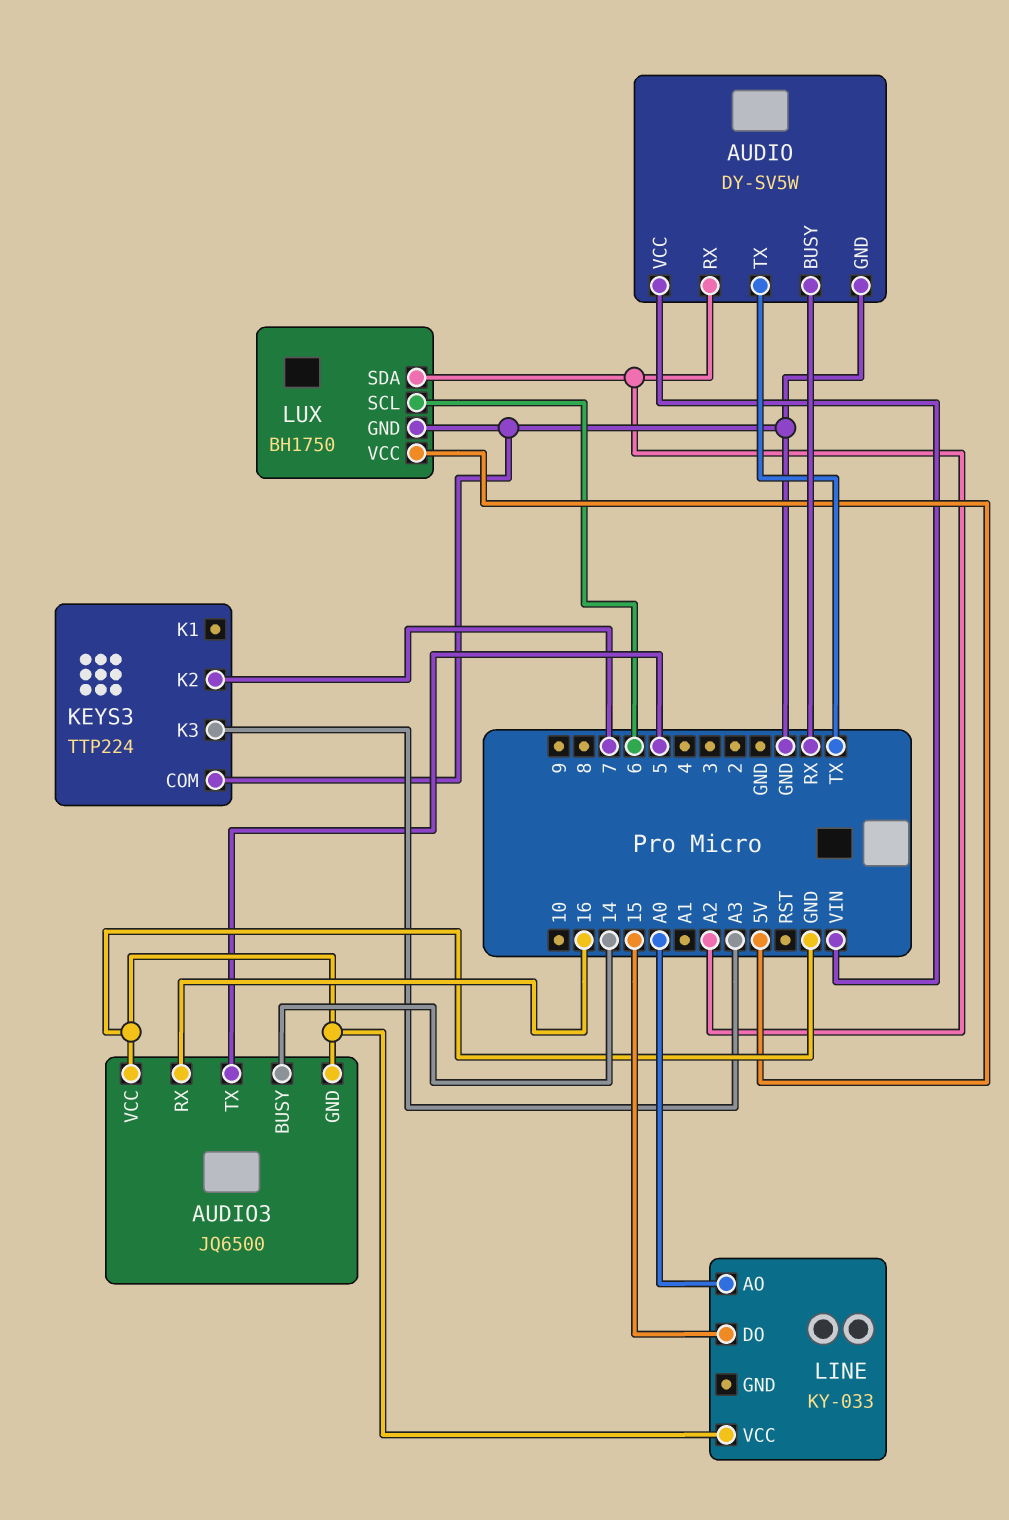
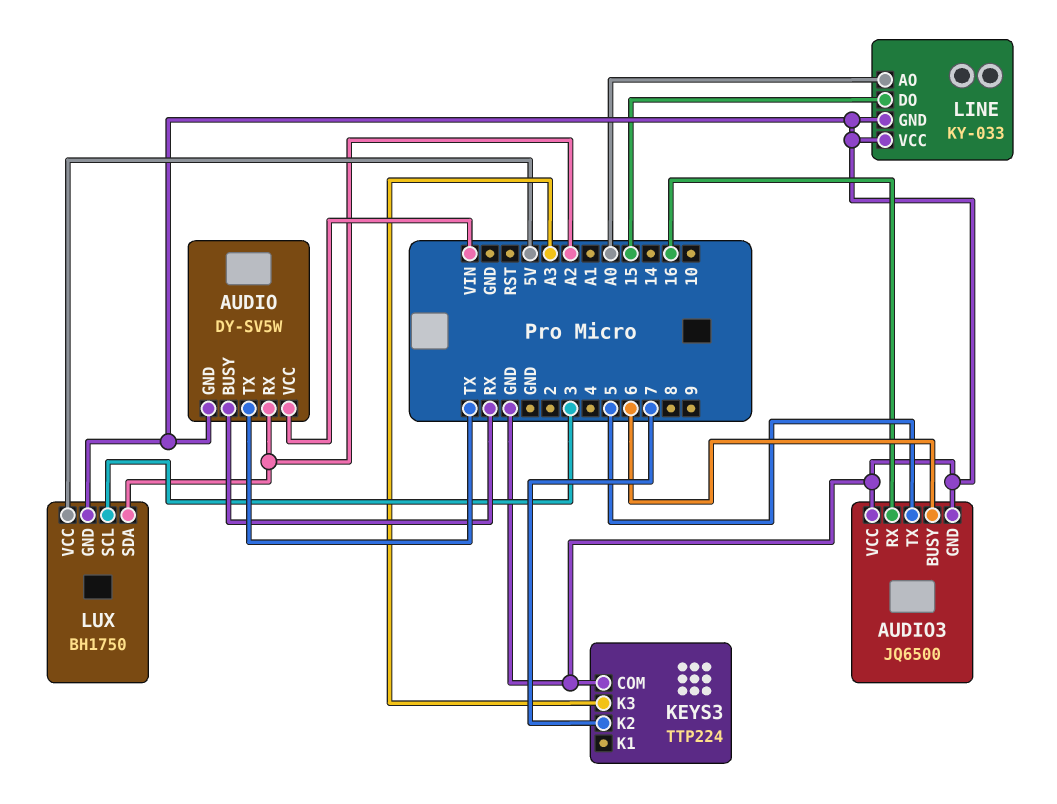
AUDIO3 pin BUSY: 14 -> 6
LINE pin GND: none -> GND
LUX pin SCL: 6 -> 3

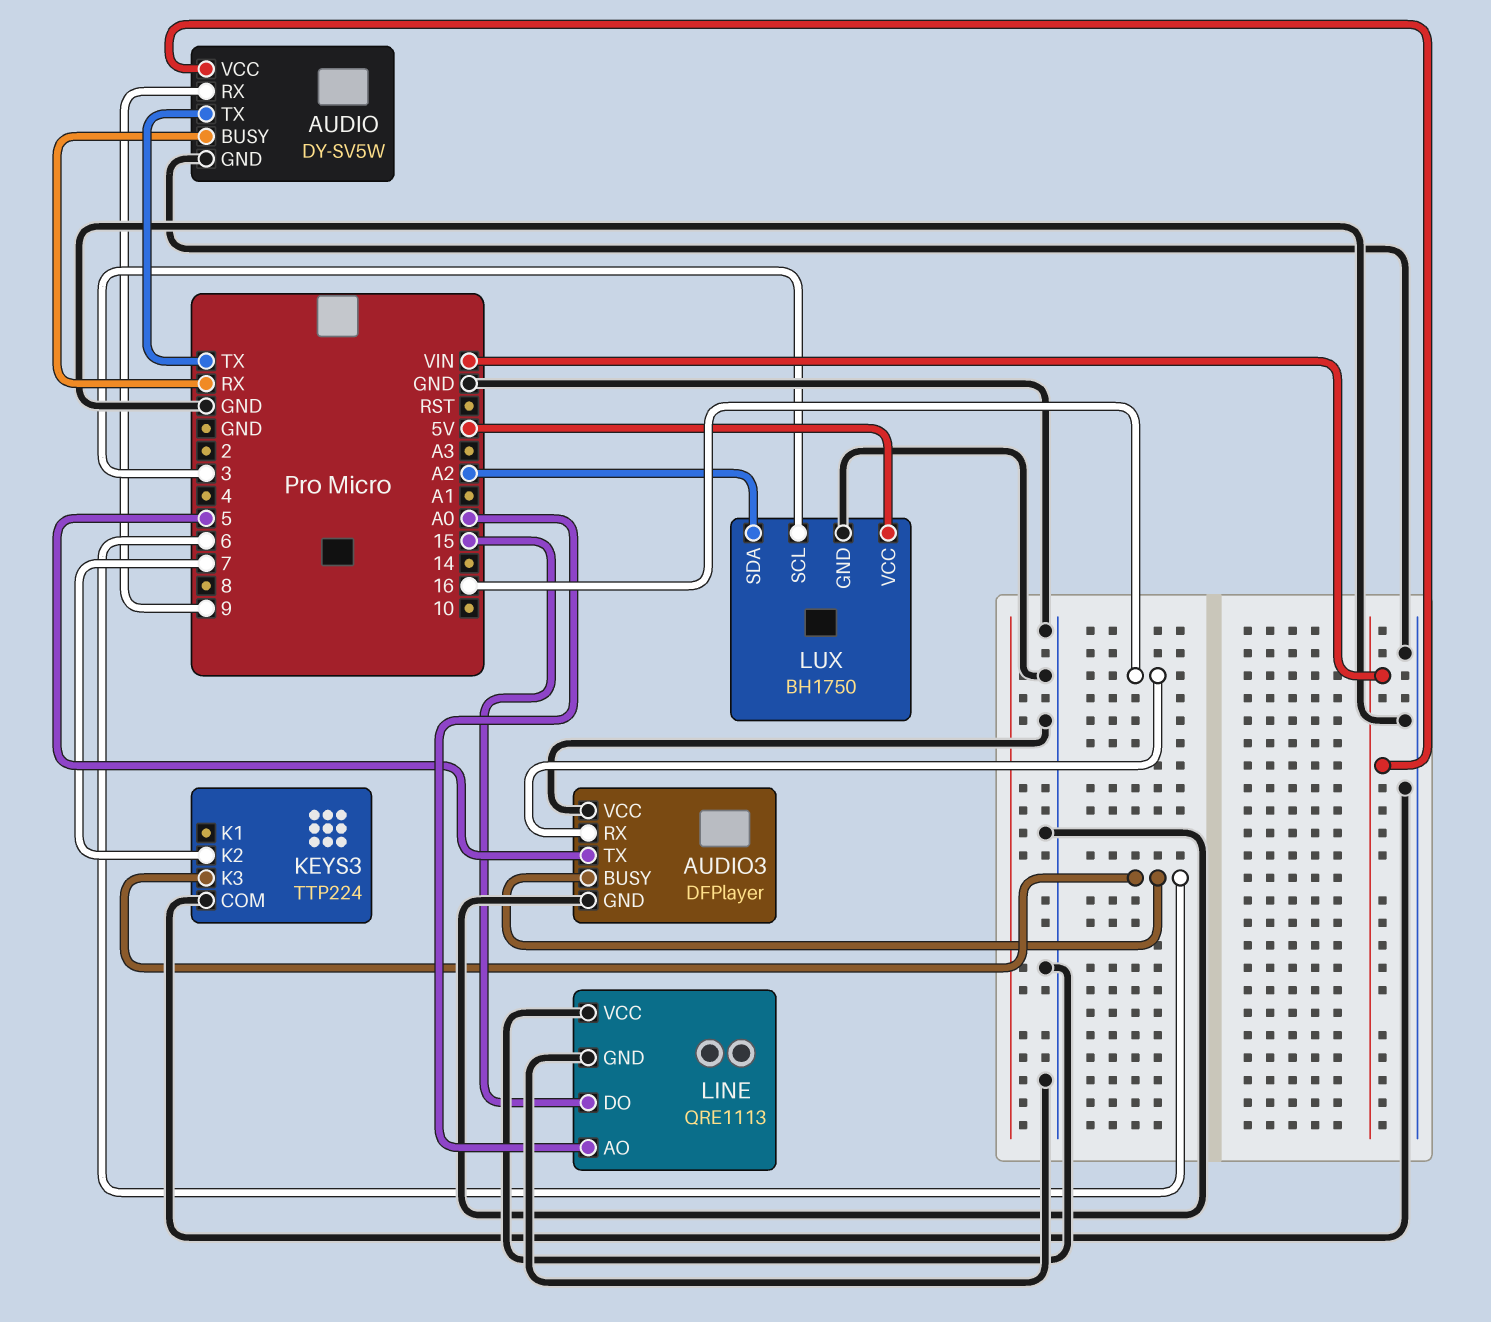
AUDIO pin RX: A2 -> 9
AUDIO3: JQ6500 -> DFPlayer
KEYS3 pin K3: A3 -> 6
LINE: KY-033 -> QRE1113

